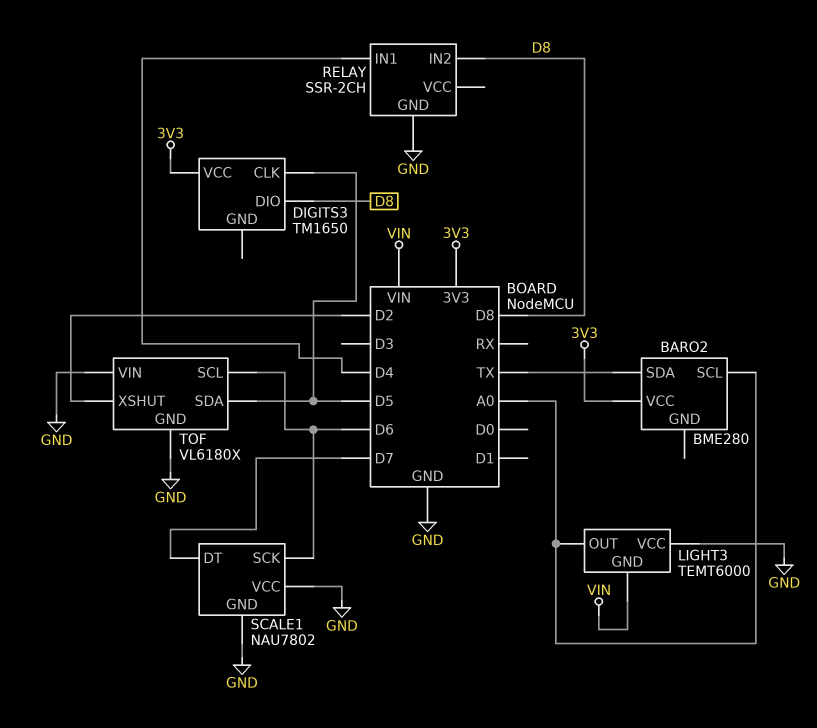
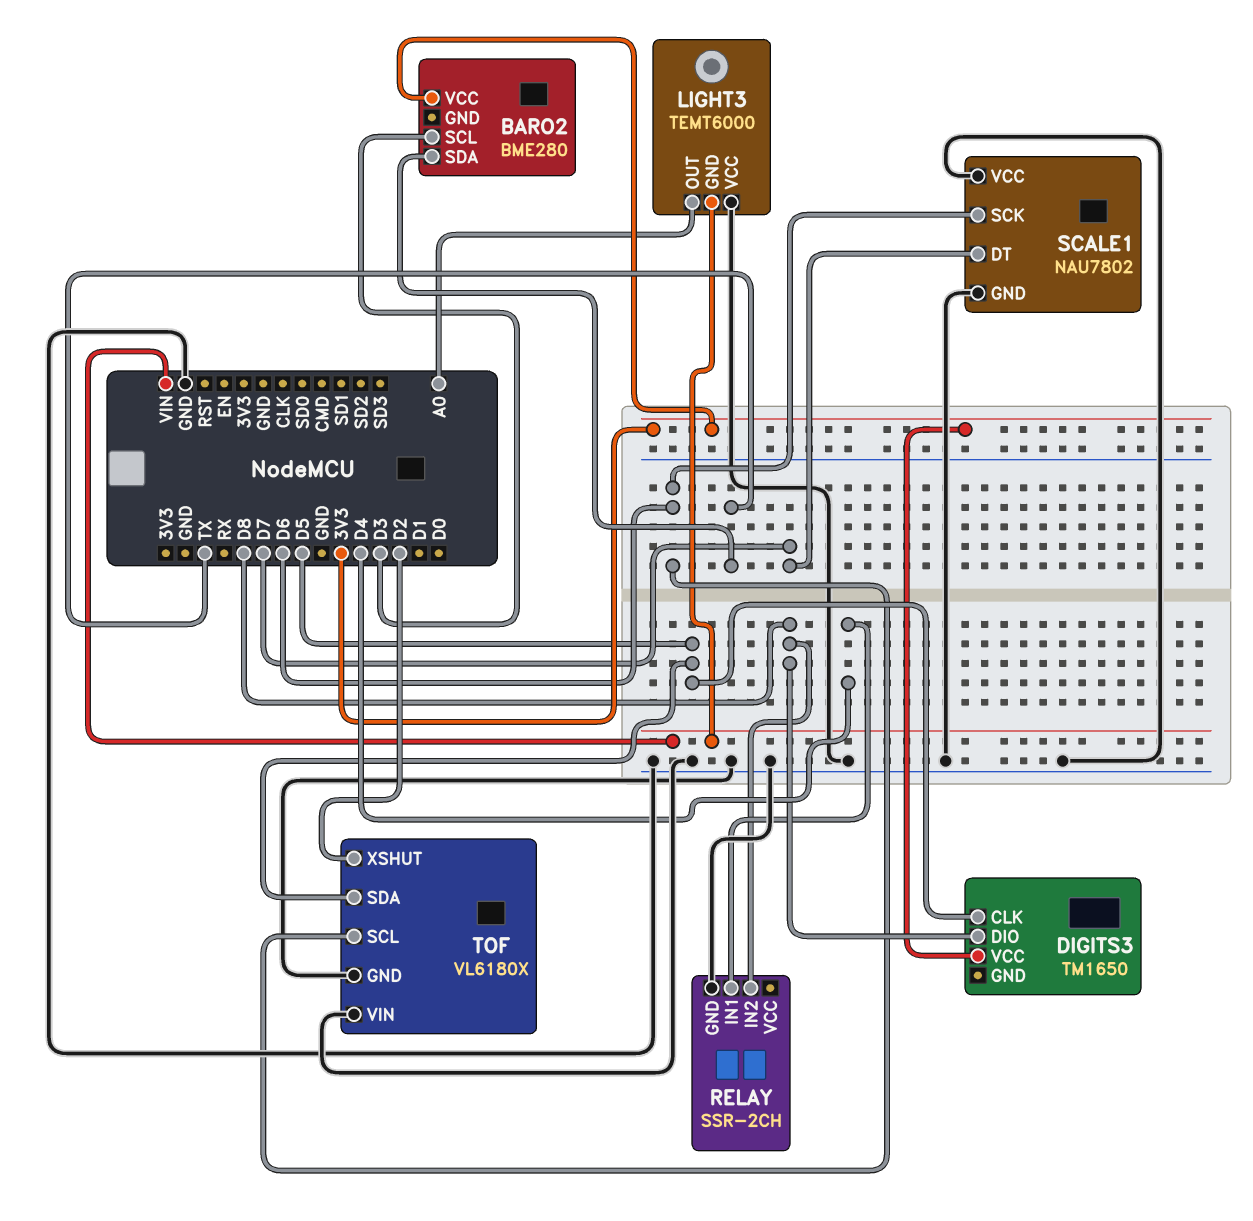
BARO2 pin SCL: A0 -> D3

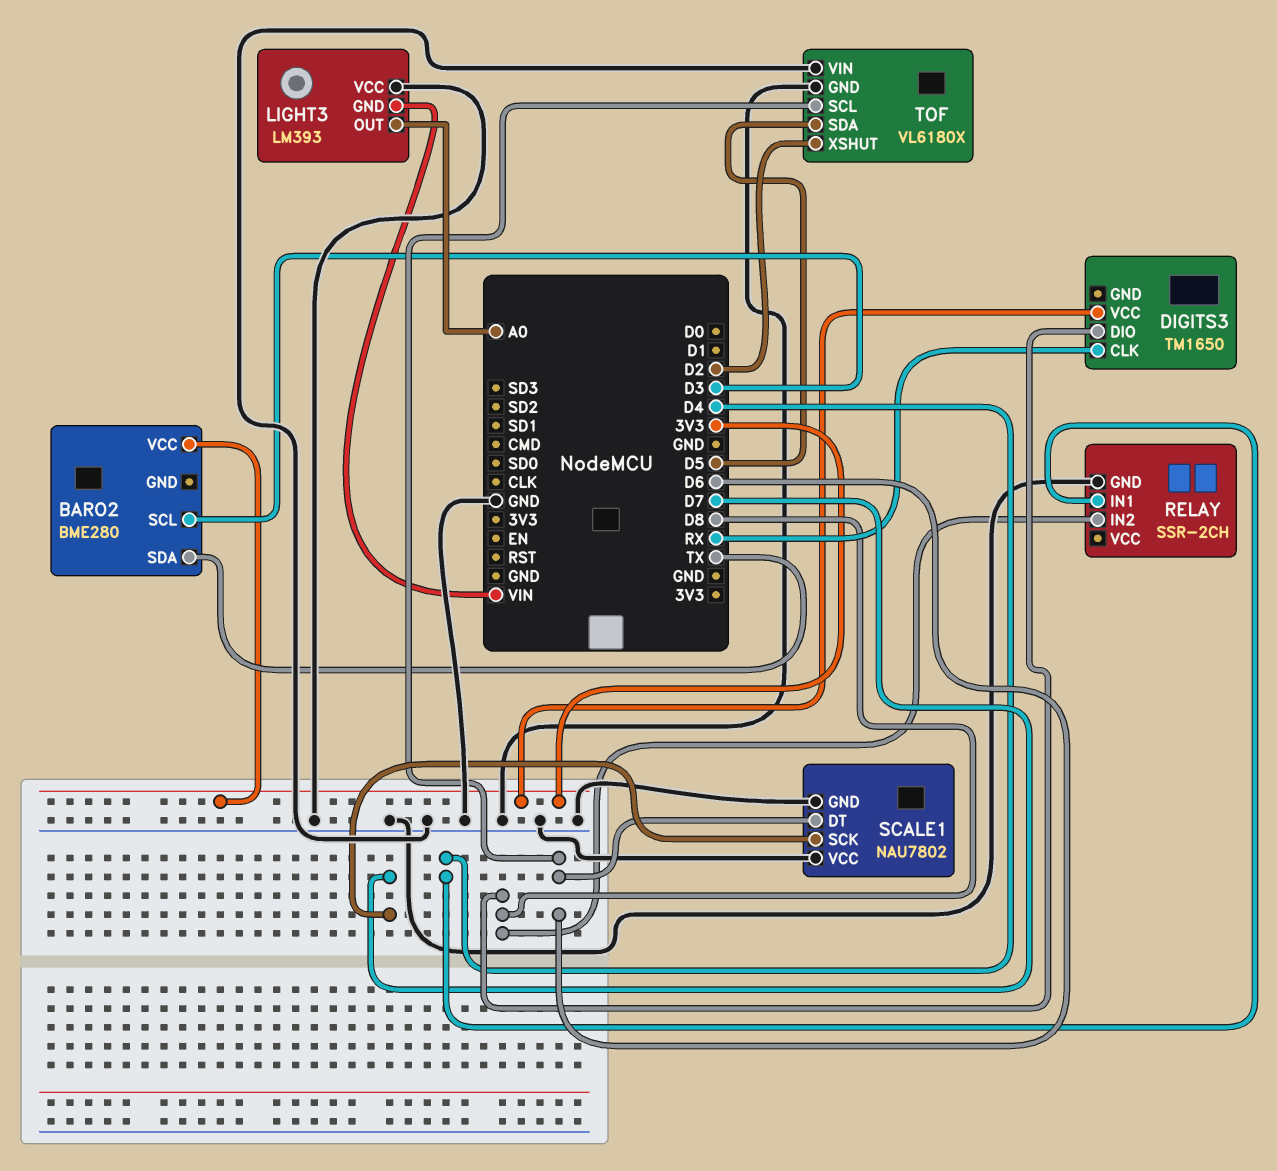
DIGITS3 pin CLK: D5 -> RX
LIGHT3: TEMT6000 -> LM393
SCALE1 pin DT: D7 -> D6
SCALE1 pin SCK: D6 -> D7

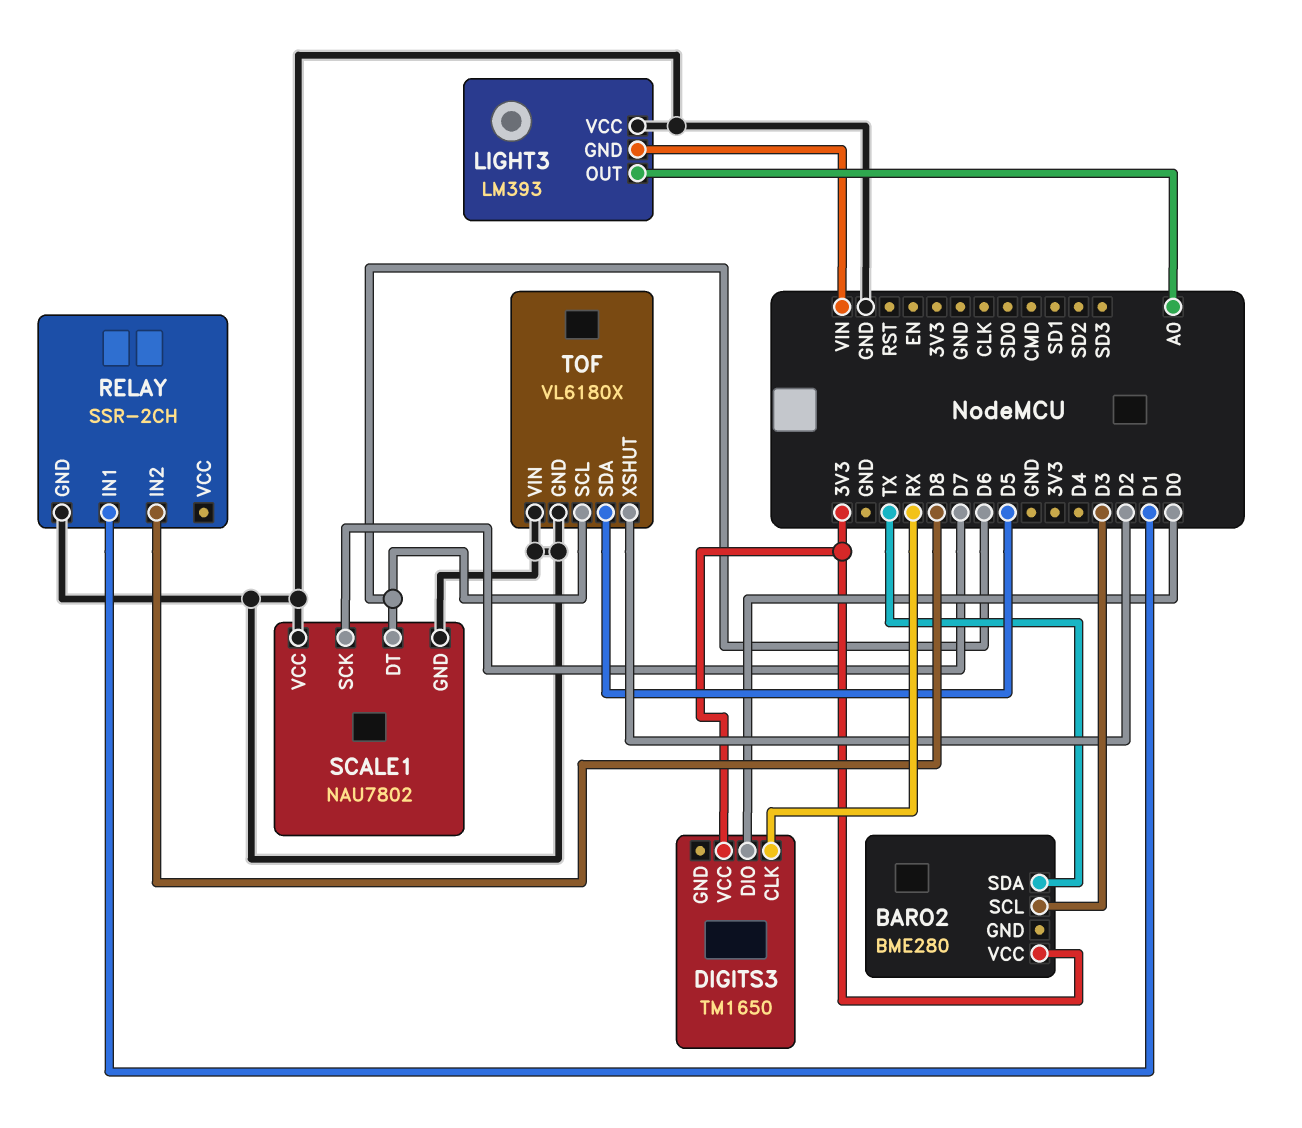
DIGITS3 pin DIO: D8 -> D0
RELAY pin IN1: D4 -> D1

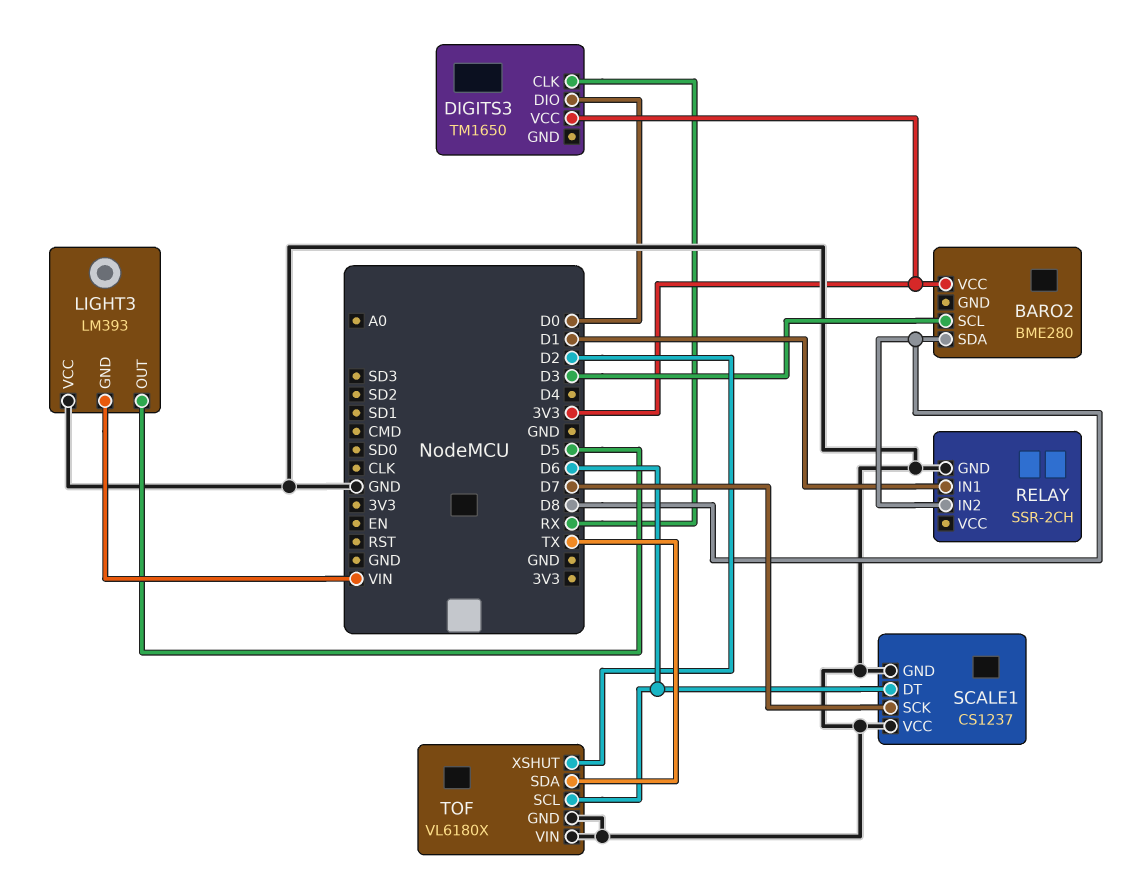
BARO2 pin SDA: TX -> D8
LIGHT3 pin OUT: A0 -> D5
SCALE1: NAU7802 -> CS1237
TOF pin SDA: D5 -> TX

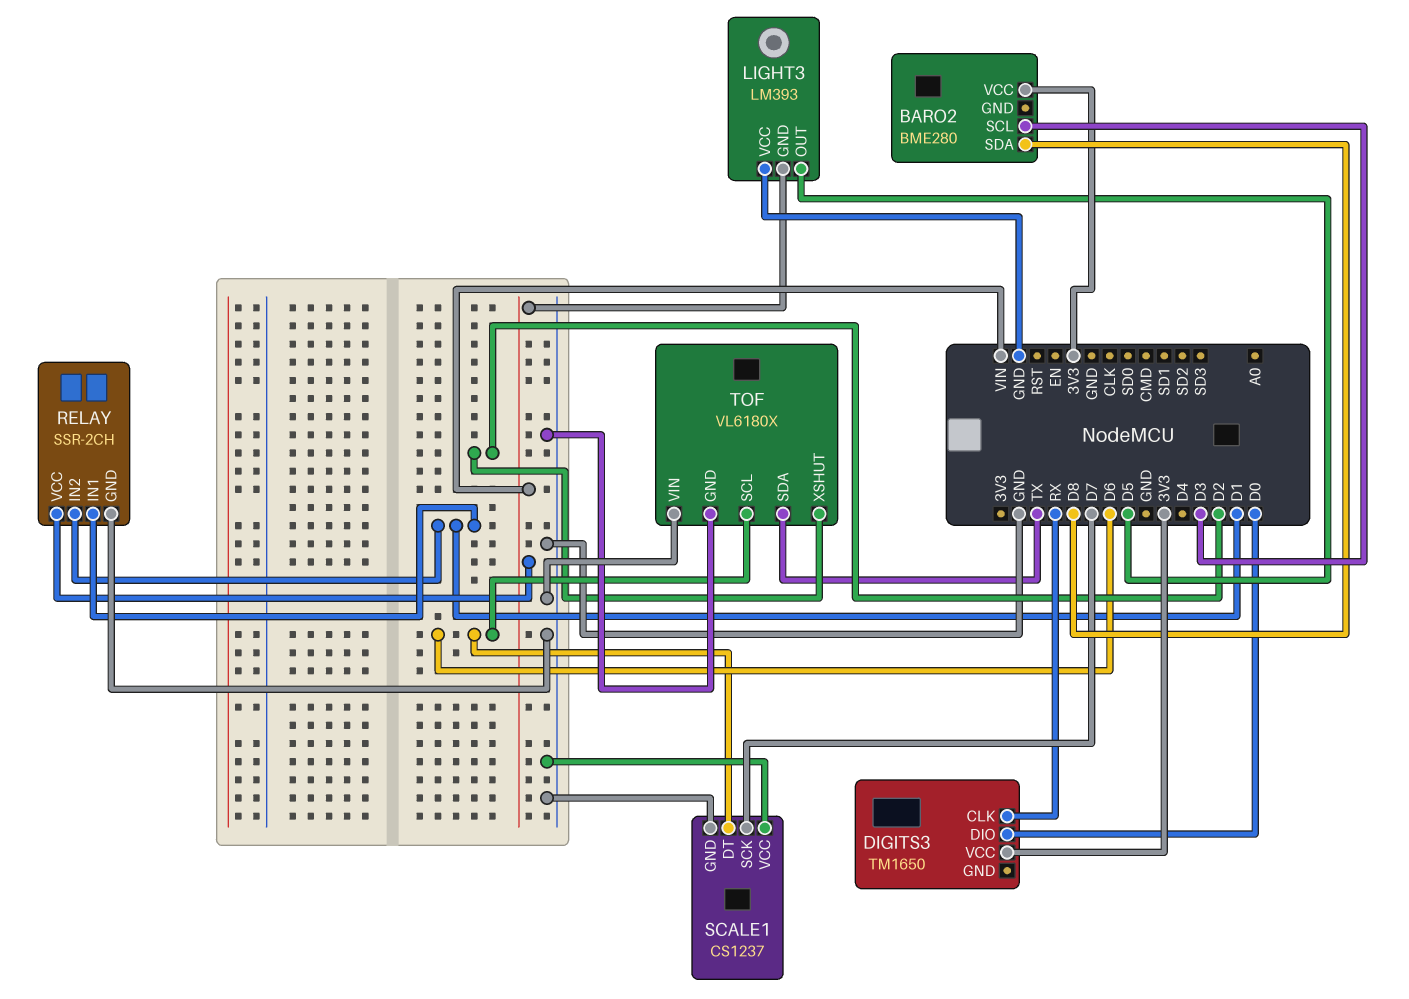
RELAY pin IN2: D8 -> D1
RELAY pin VCC: none -> VIN

